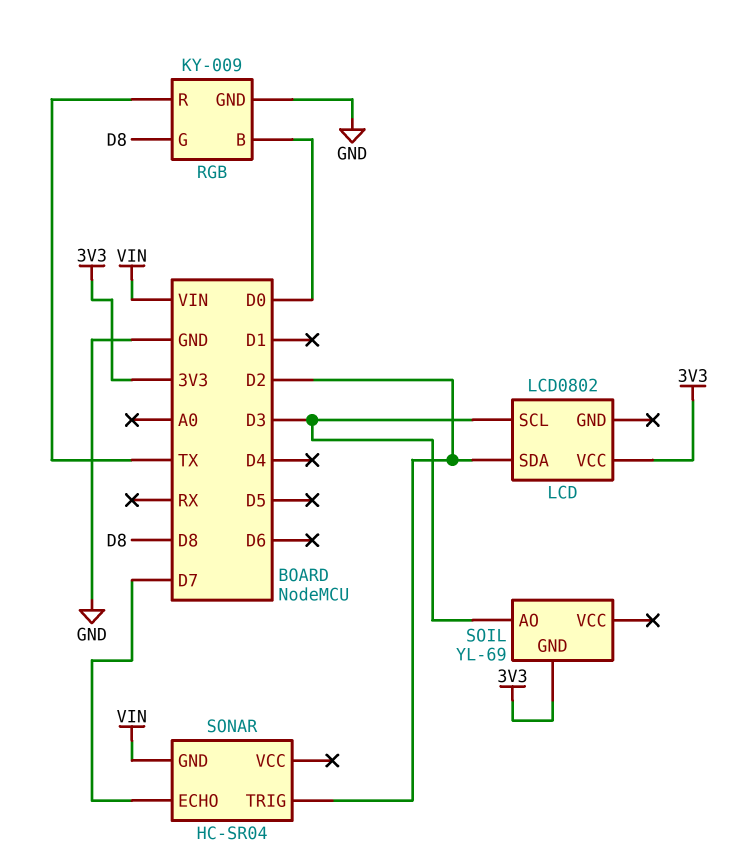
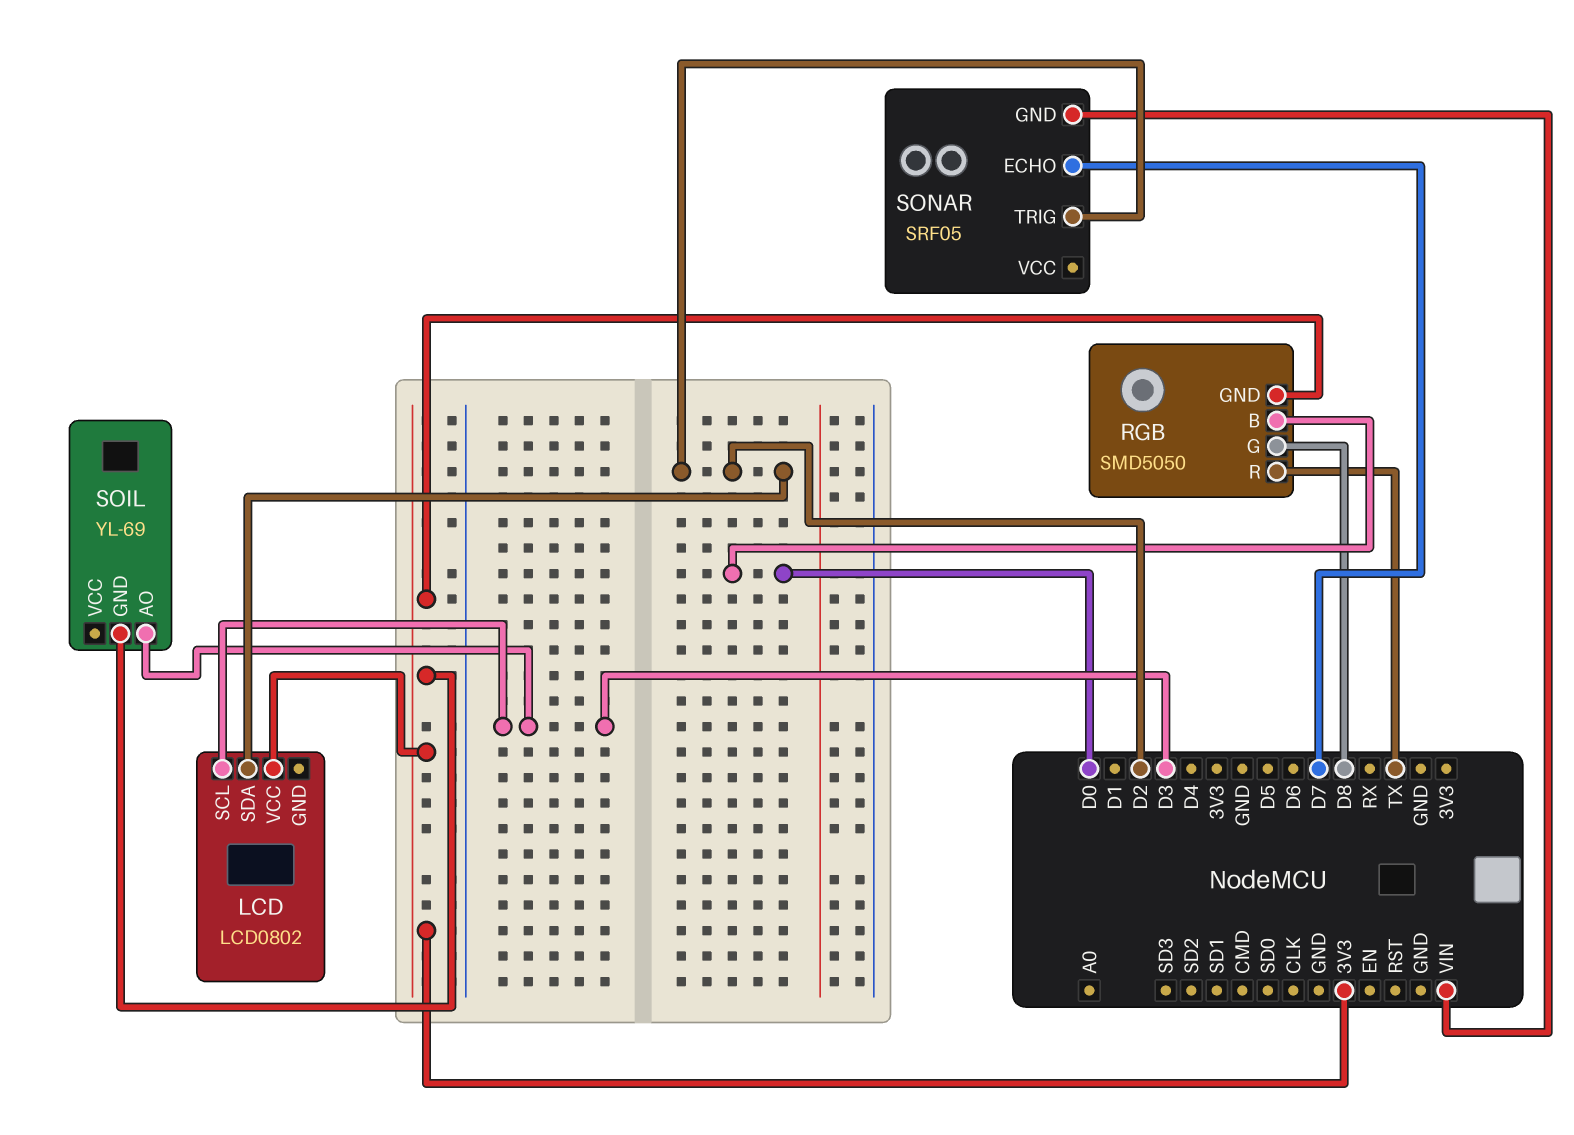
RGB: KY-009 -> SMD5050
RGB pin GND: GND -> 3V3
SONAR: HC-SR04 -> SRF05

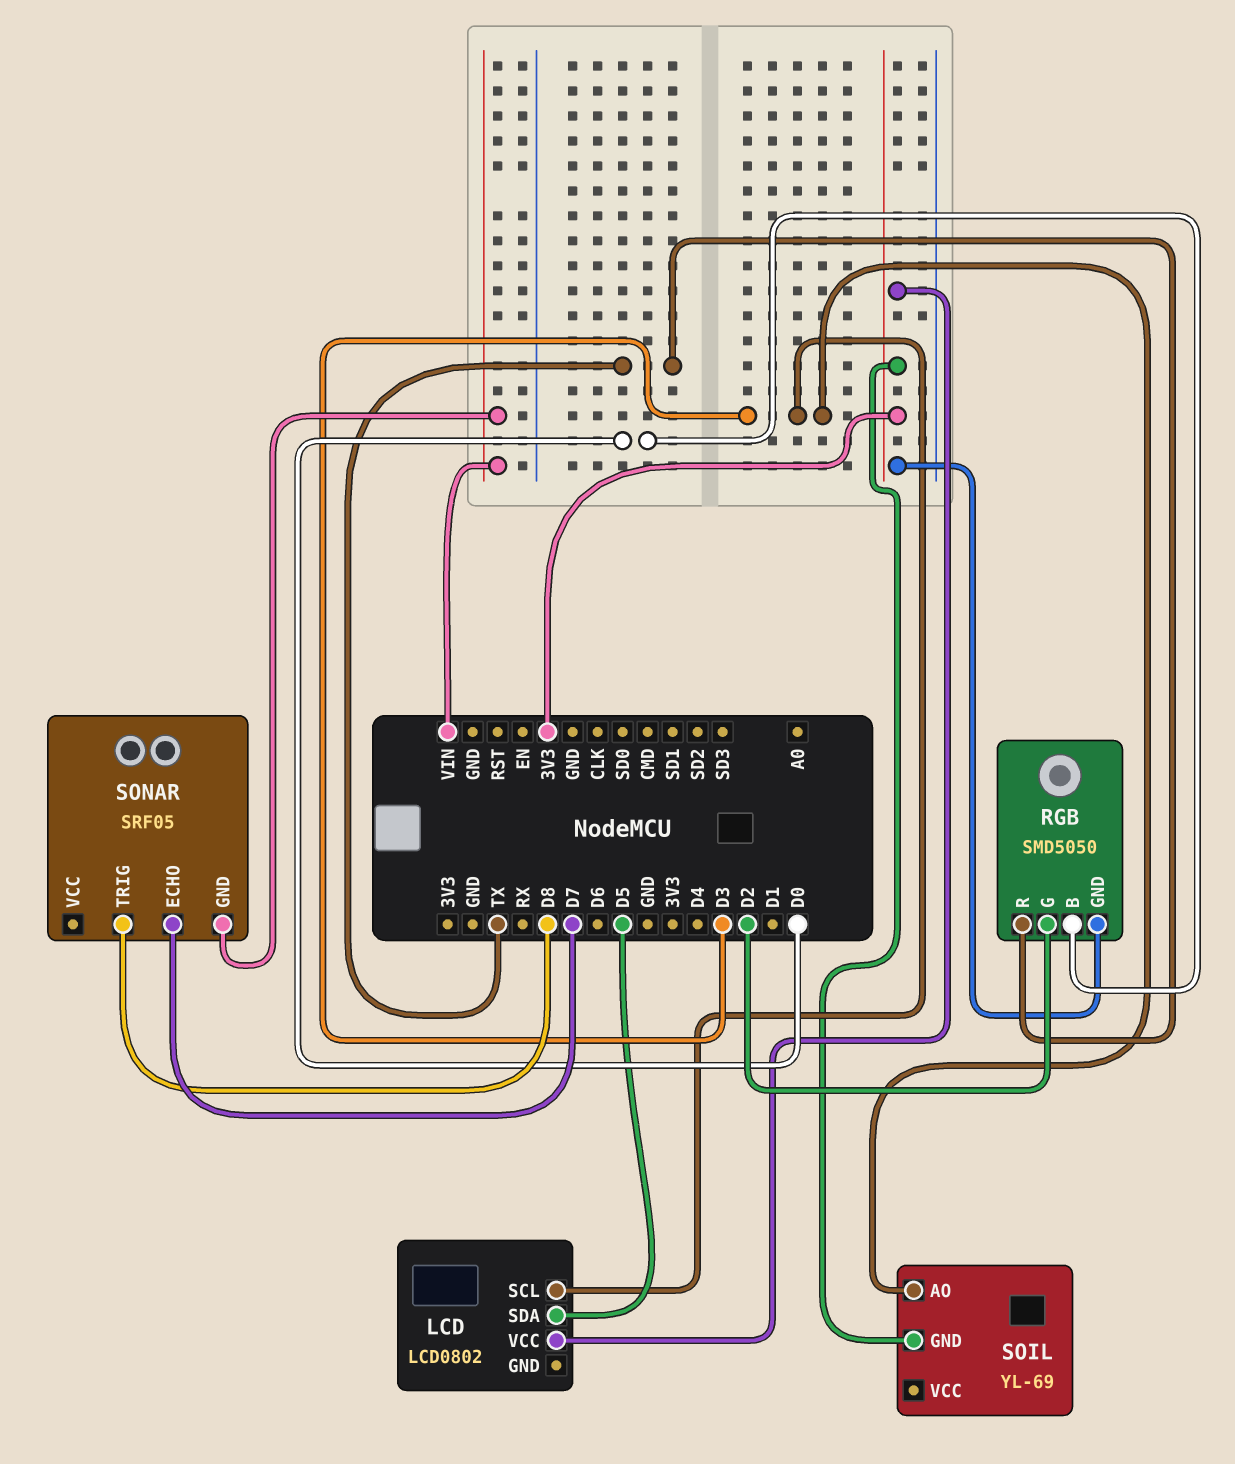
LCD pin SDA: D2 -> D5
RGB pin G: D8 -> D2
SONAR pin TRIG: D2 -> D8

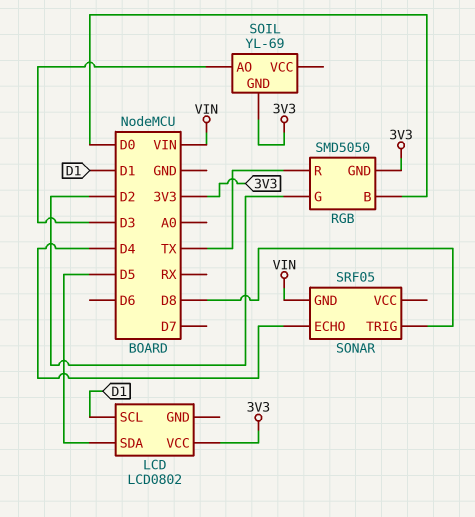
LCD pin SCL: D3 -> D1
SONAR pin ECHO: D7 -> D4

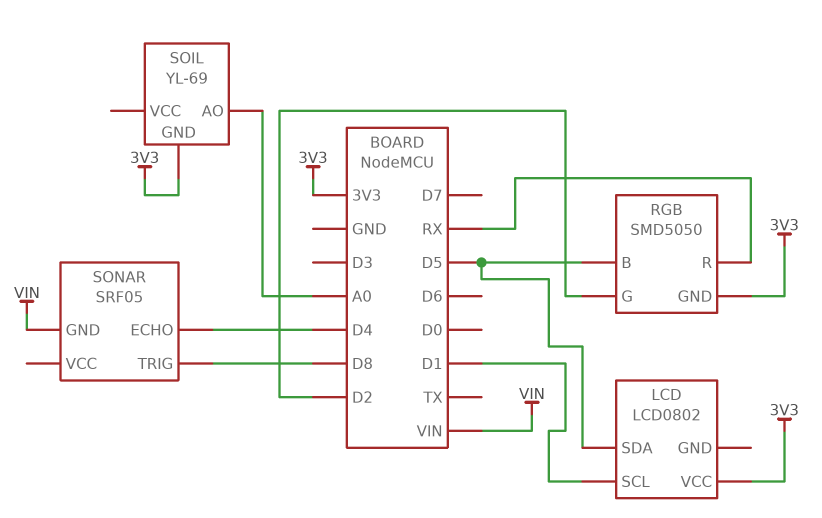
RGB pin B: D0 -> D5
RGB pin R: TX -> RX
SOIL pin AO: D3 -> A0

